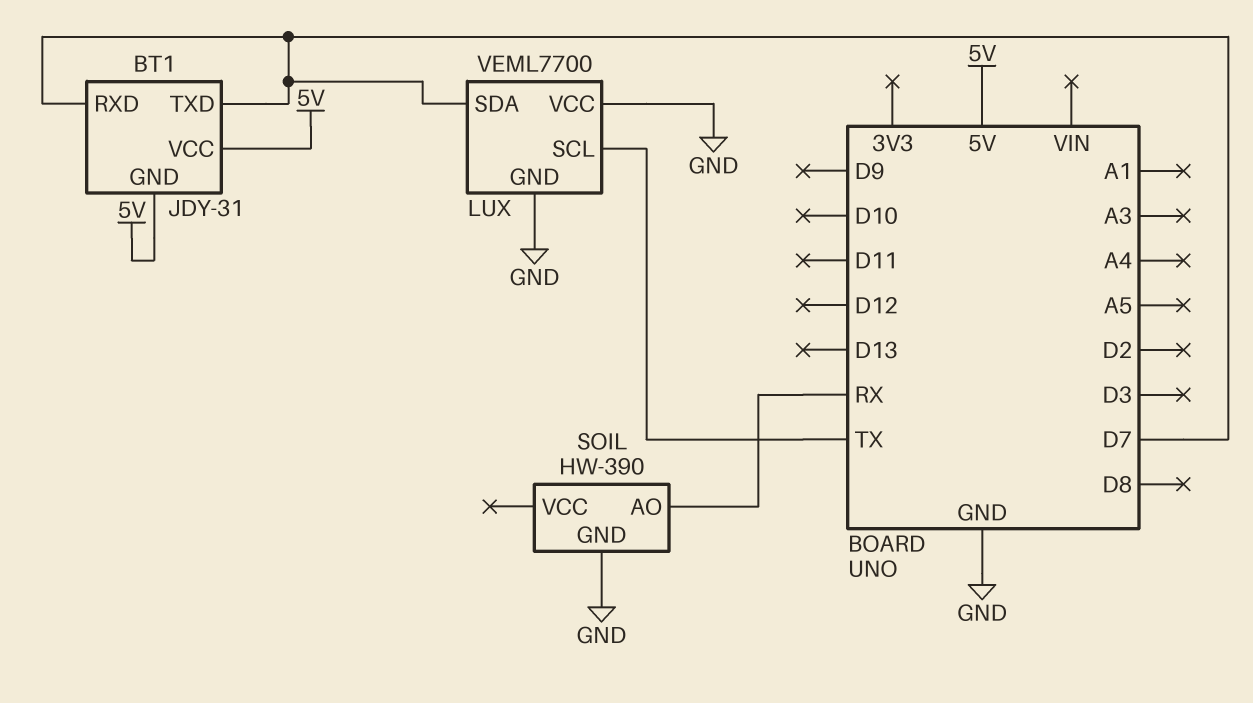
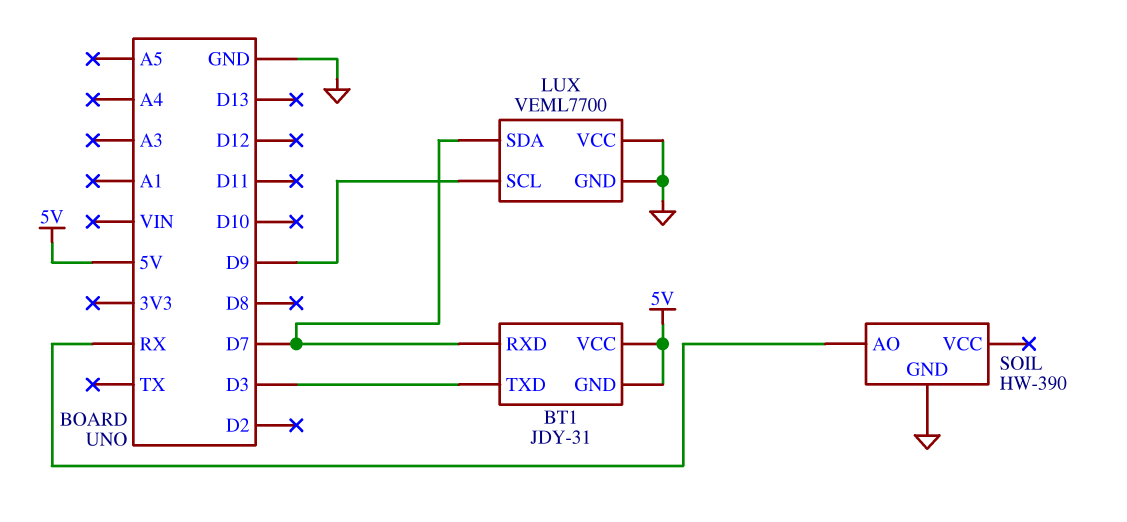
BT1 pin TXD: D7 -> D3
LUX pin SCL: TX -> D9

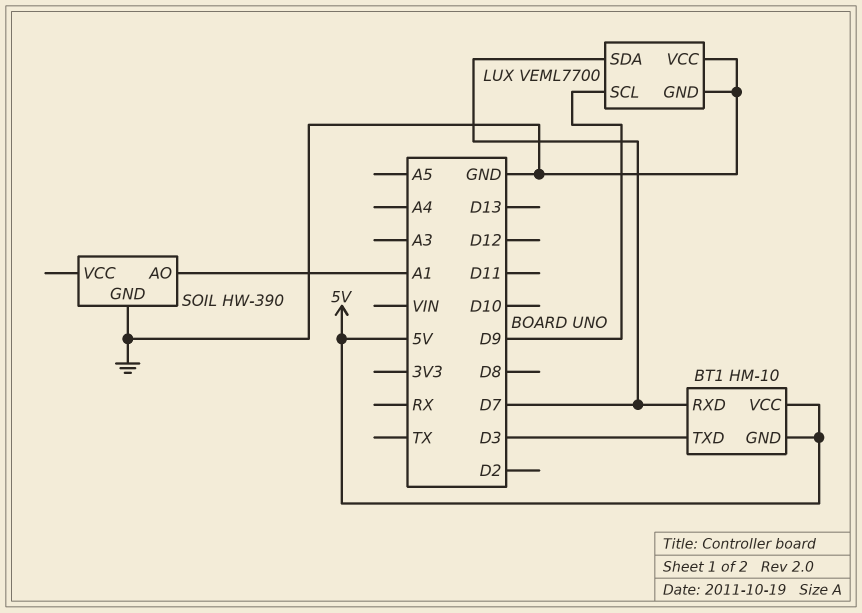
BT1: JDY-31 -> HM-10
SOIL pin AO: RX -> A1

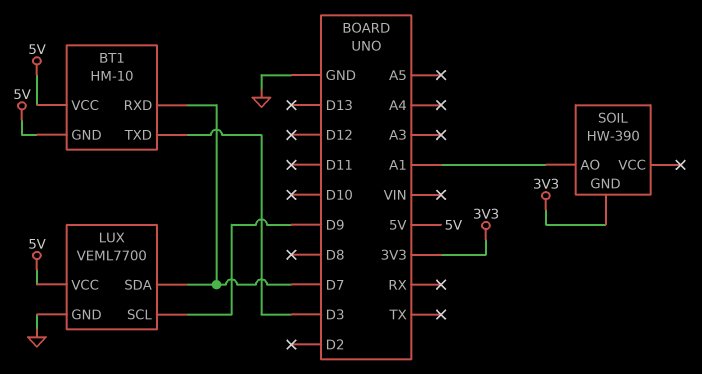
LUX pin VCC: GND -> 5V
SOIL pin GND: GND -> 3V3

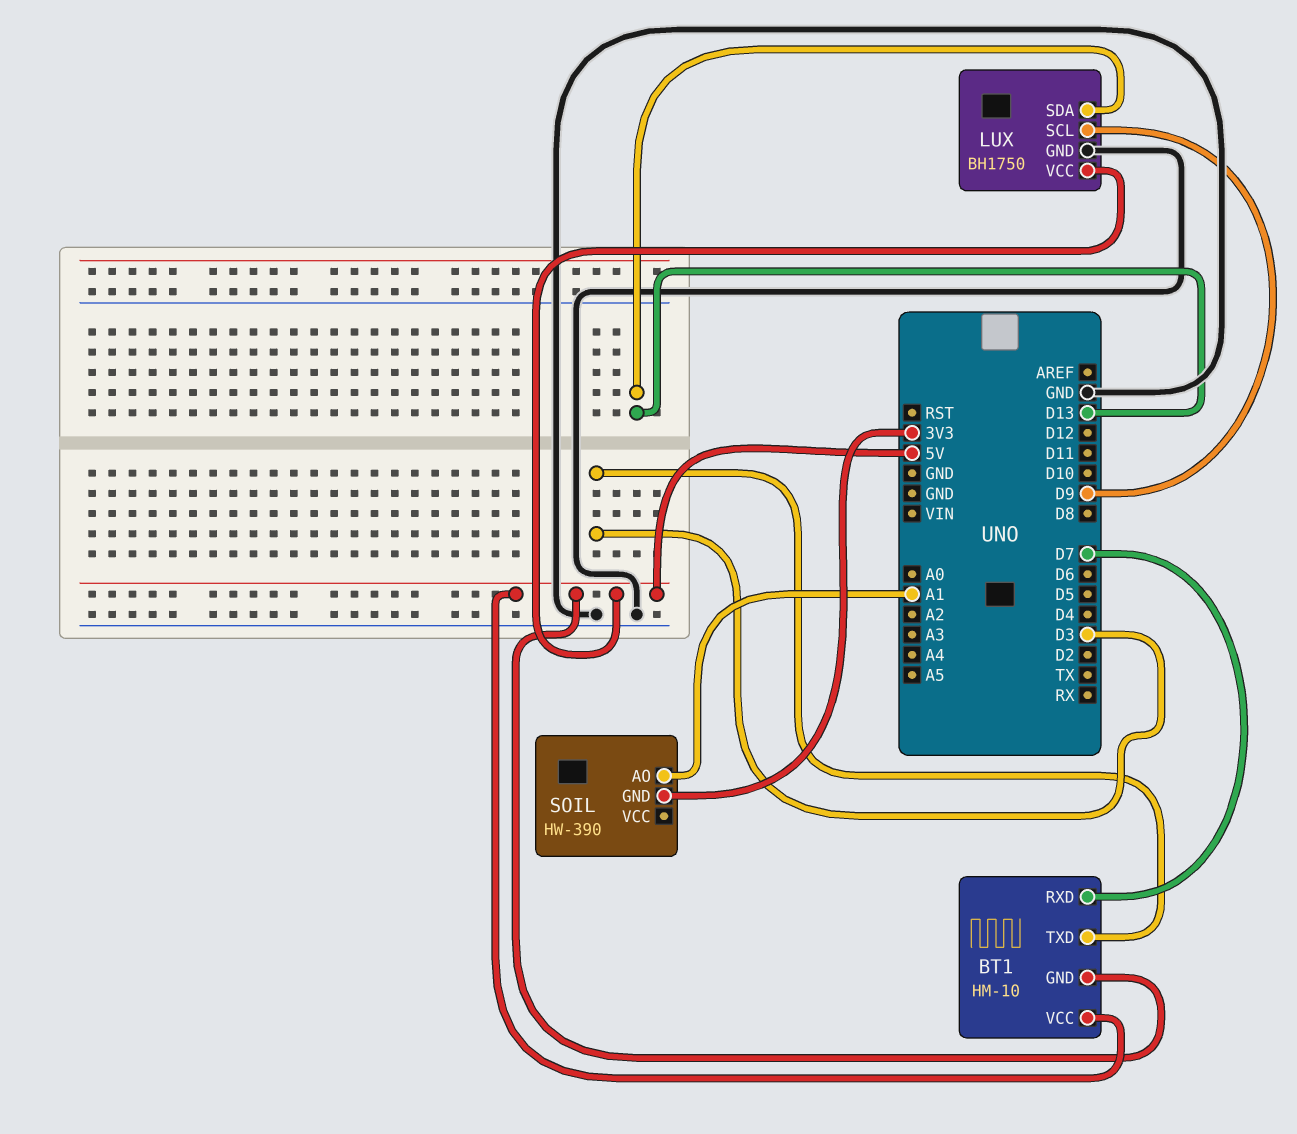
LUX: VEML7700 -> BH1750
LUX pin SDA: D7 -> D13

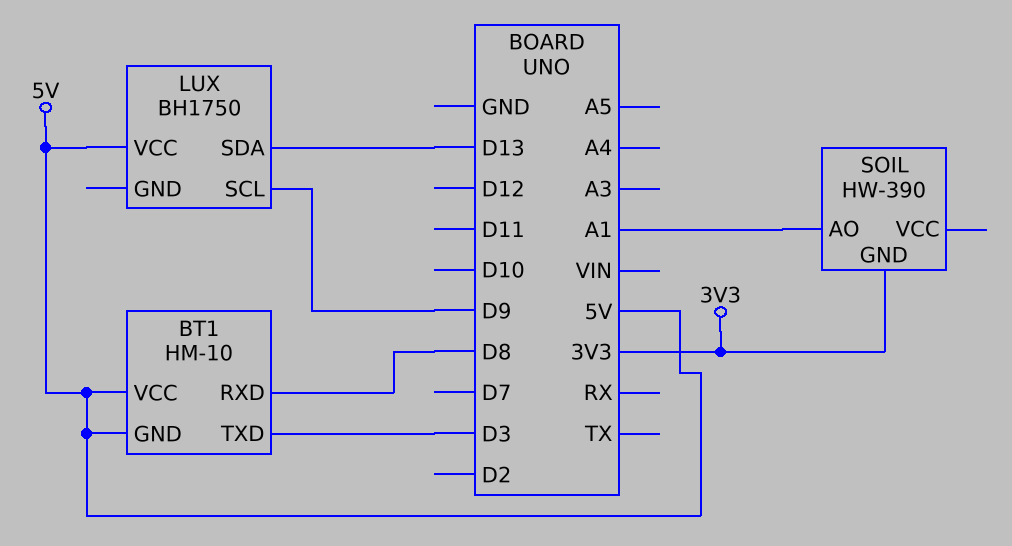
BT1 pin RXD: D7 -> D8
LUX pin GND: GND -> none

